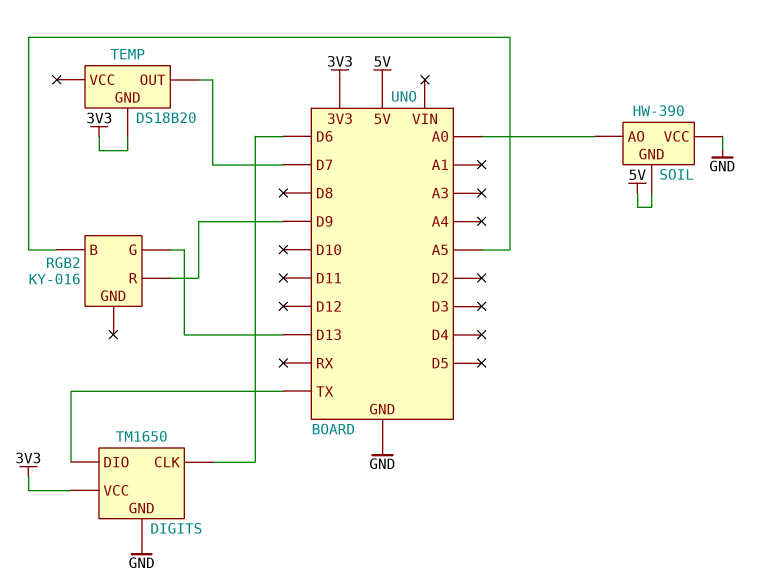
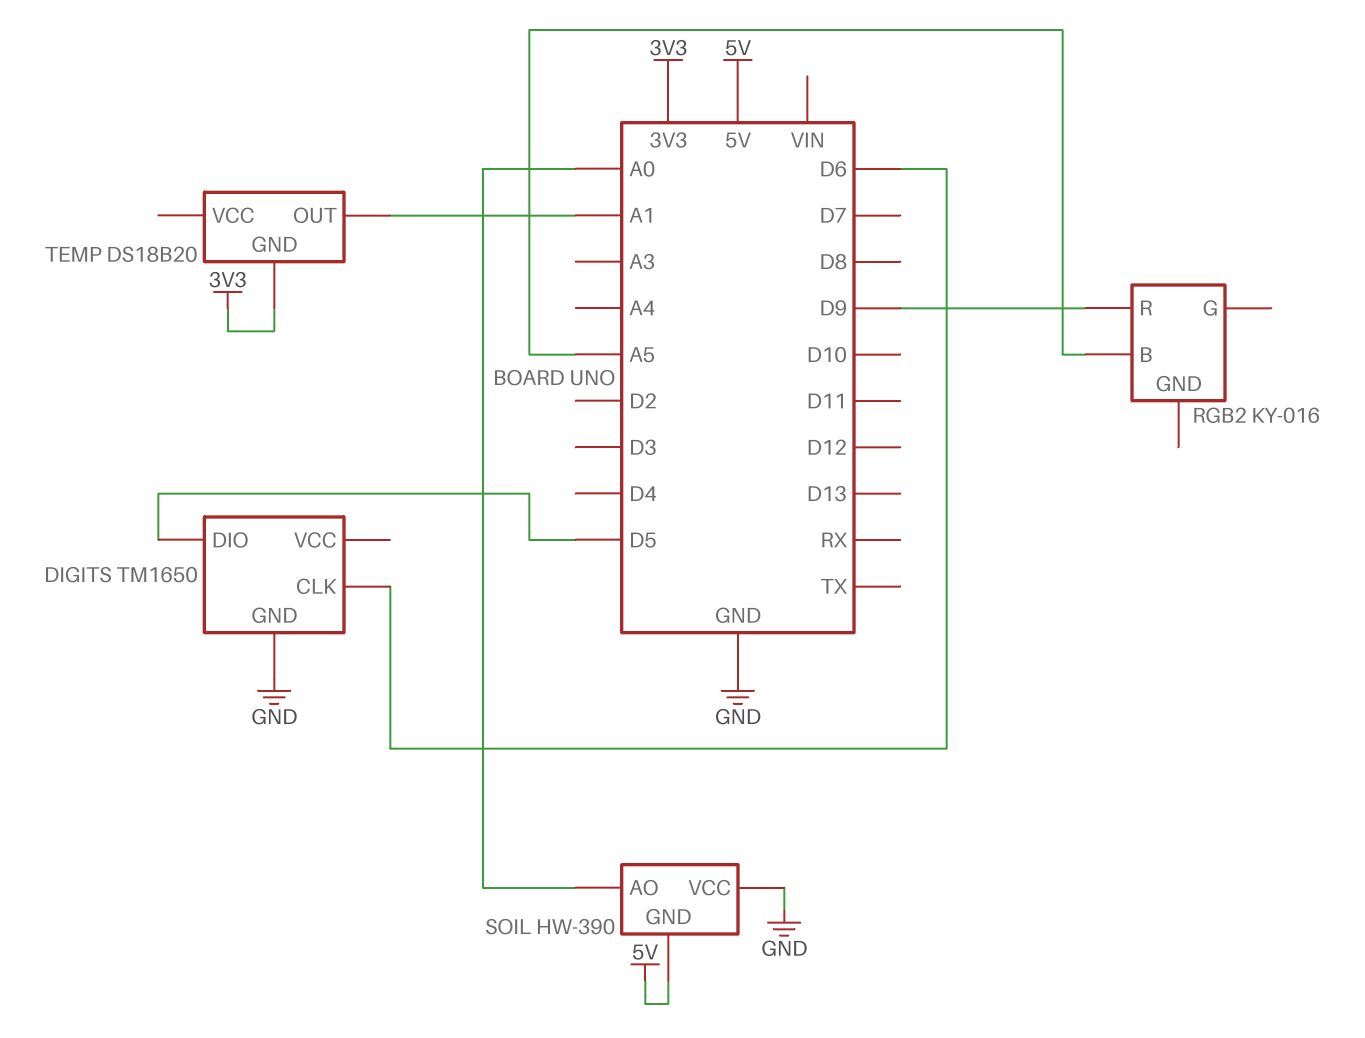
DIGITS pin DIO: TX -> D5
DIGITS pin VCC: 3V3 -> none
RGB2 pin G: D13 -> none
TEMP pin OUT: D7 -> A1

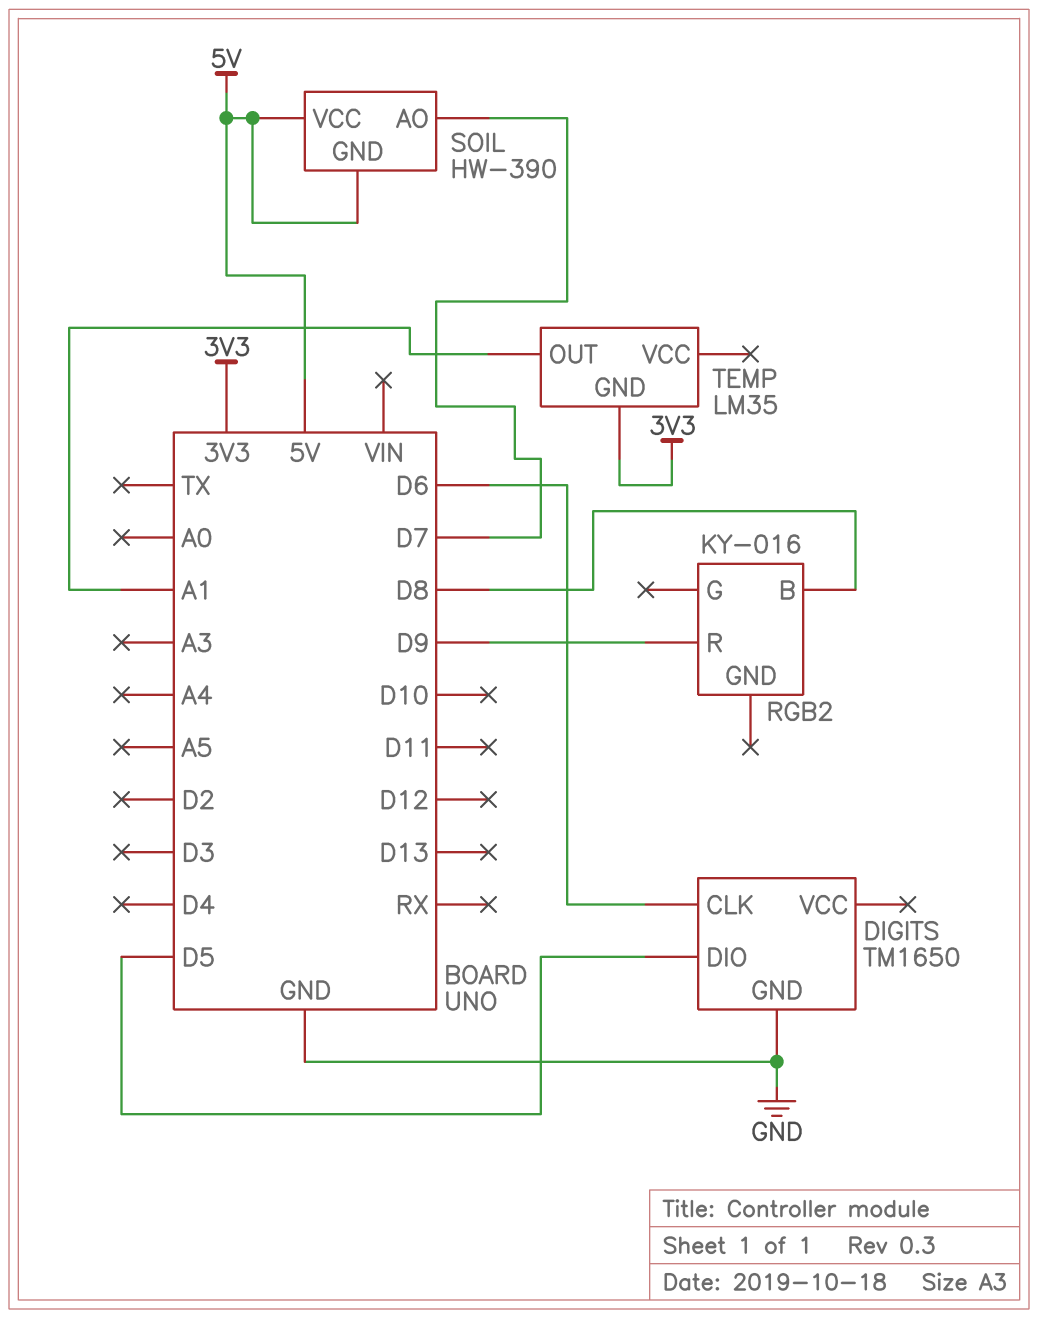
RGB2 pin B: A5 -> D8
SOIL pin AO: A0 -> D7
SOIL pin VCC: GND -> 5V
TEMP: DS18B20 -> LM35

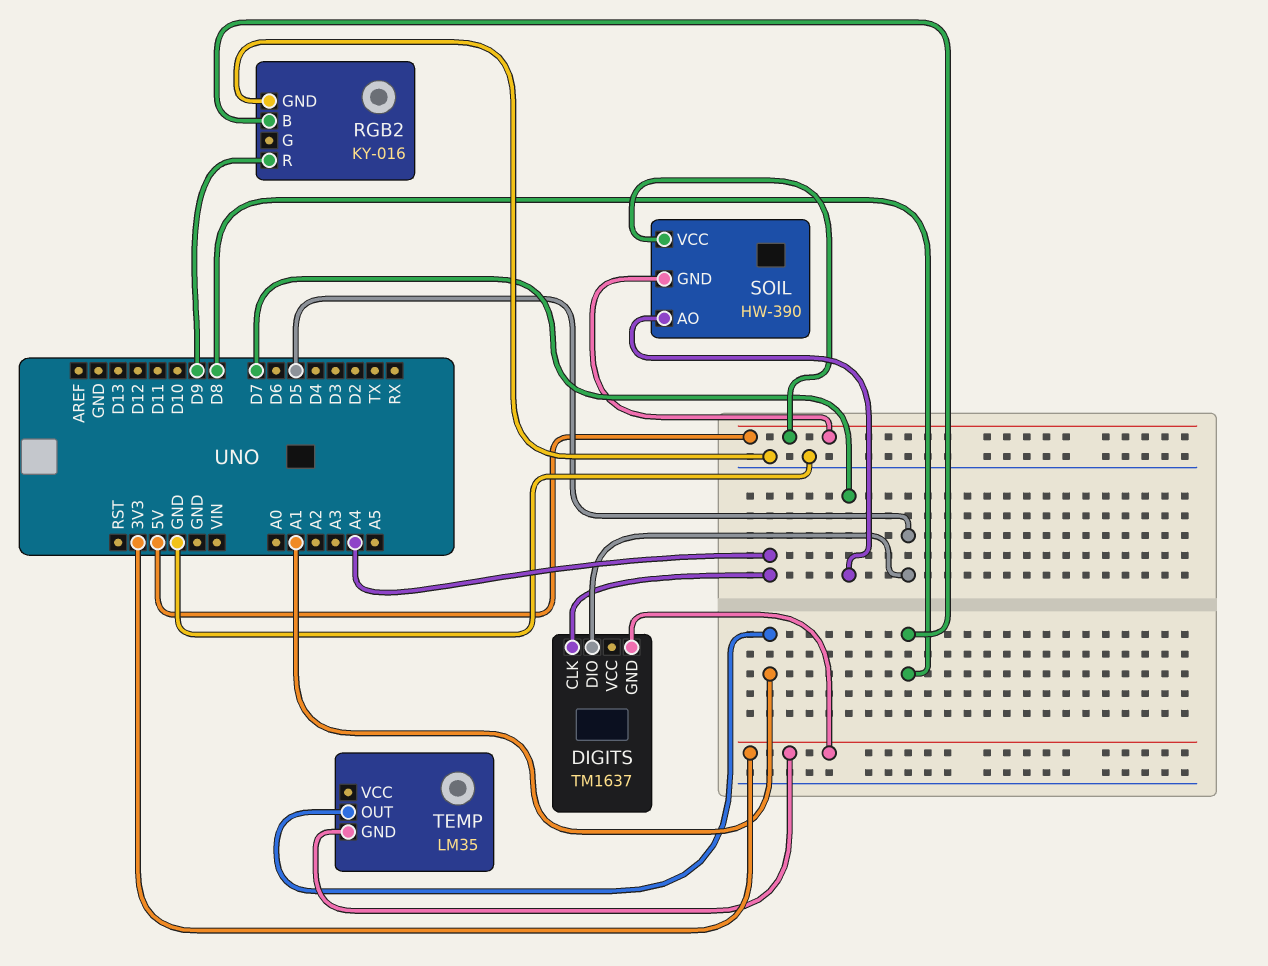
DIGITS: TM1650 -> TM1637
DIGITS pin CLK: D6 -> A4
DIGITS pin GND: GND -> 3V3
RGB2 pin GND: none -> GND

